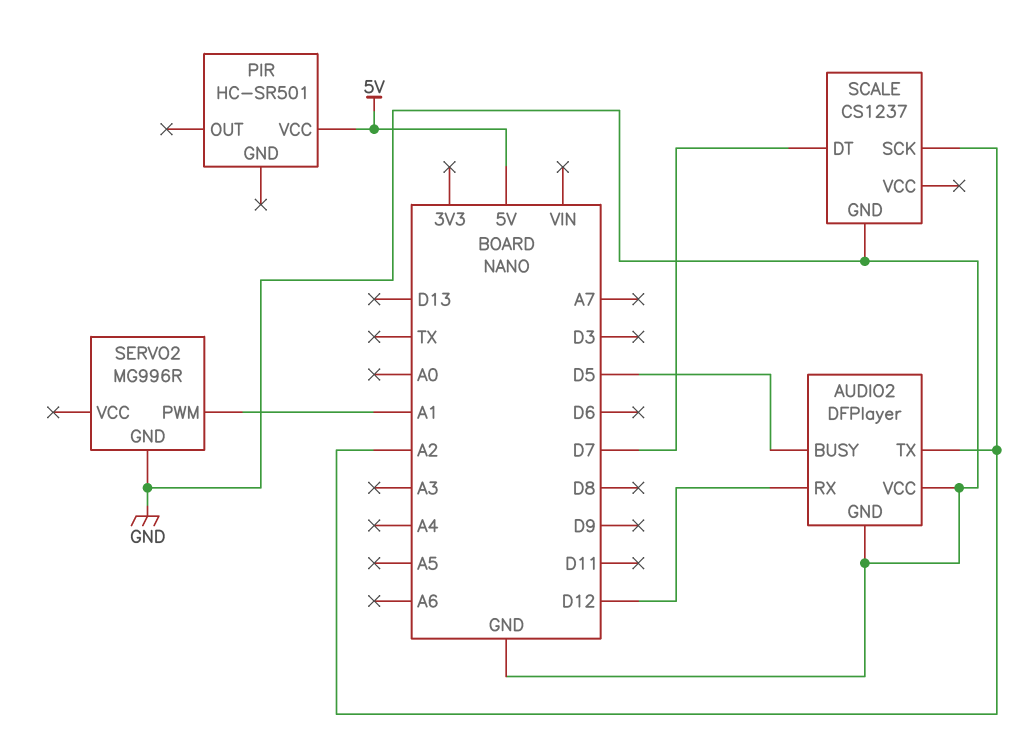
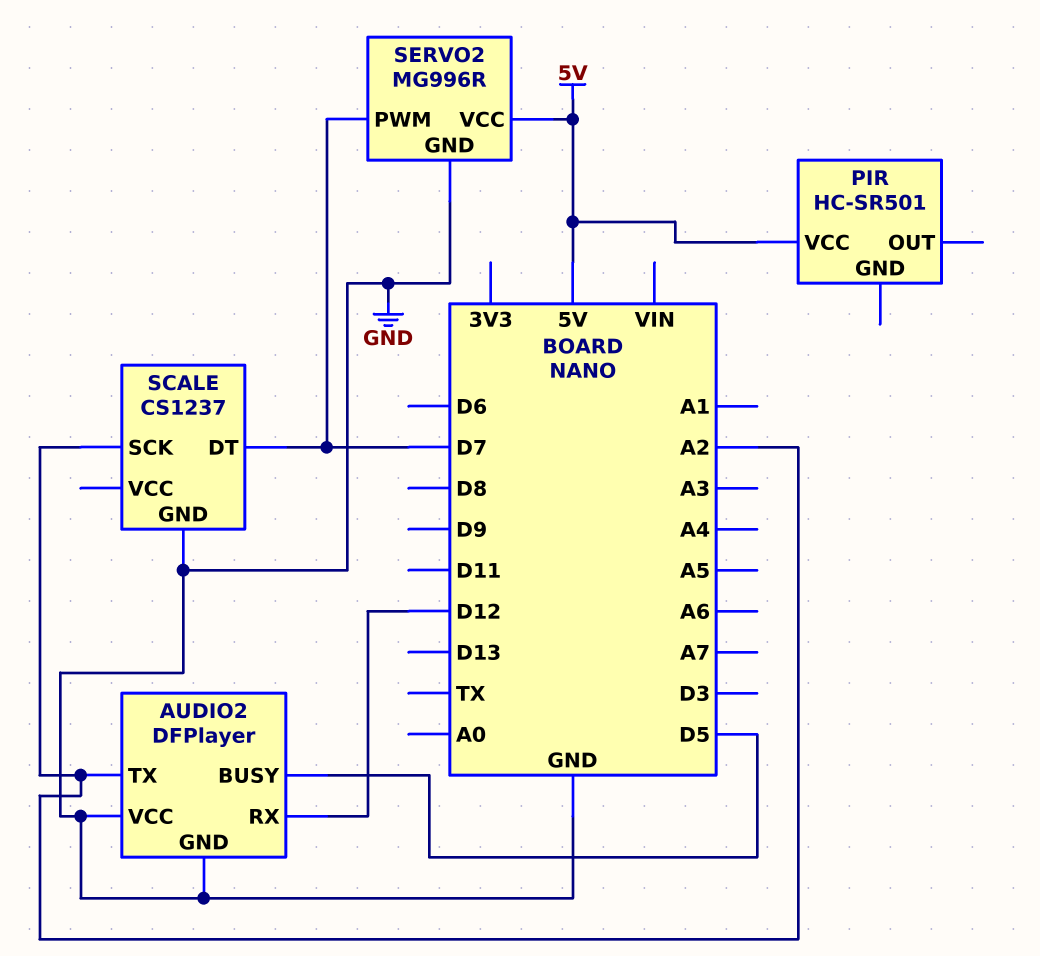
SERVO2 pin PWM: A1 -> D7
SERVO2 pin VCC: none -> 5V

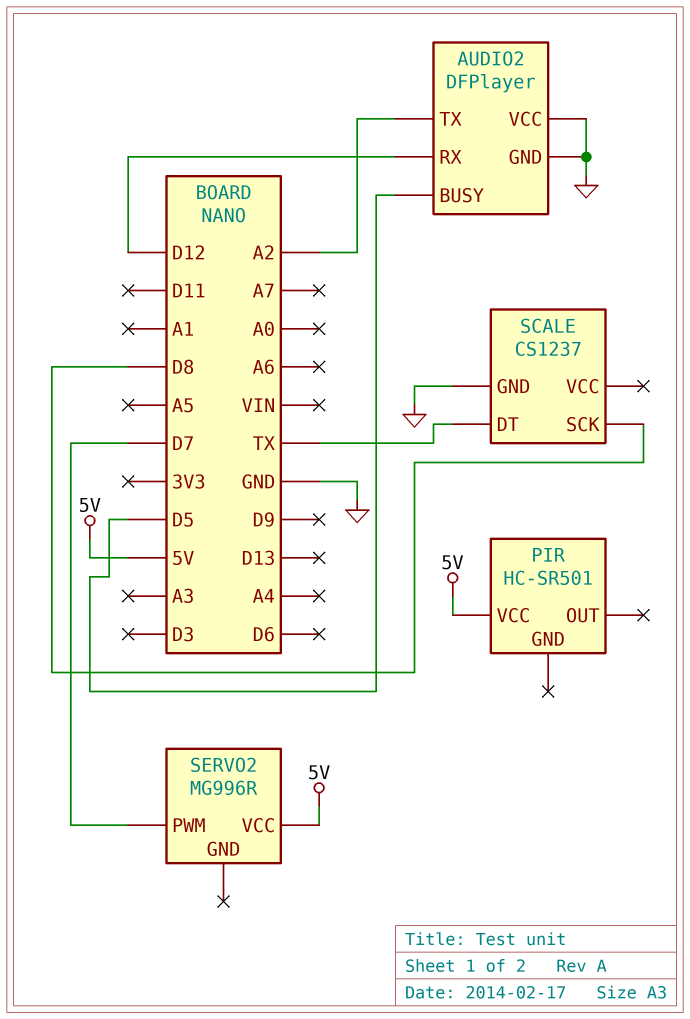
SCALE pin DT: D7 -> TX
SCALE pin SCK: A2 -> D8
SERVO2 pin GND: GND -> none

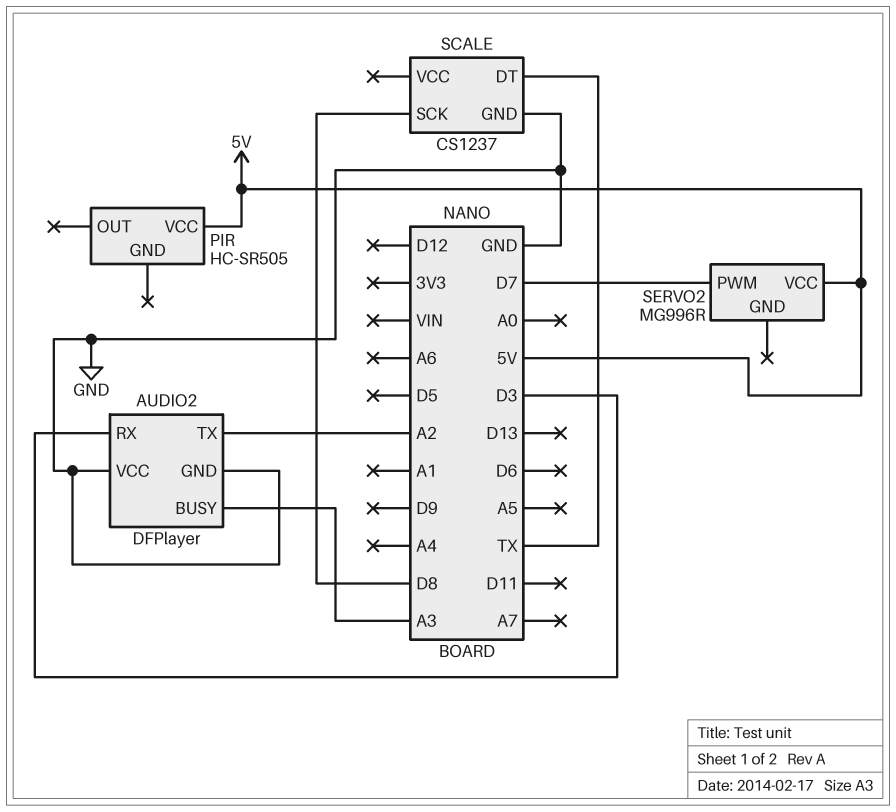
AUDIO2 pin BUSY: D5 -> A3
AUDIO2 pin RX: D12 -> D3
PIR: HC-SR501 -> HC-SR505

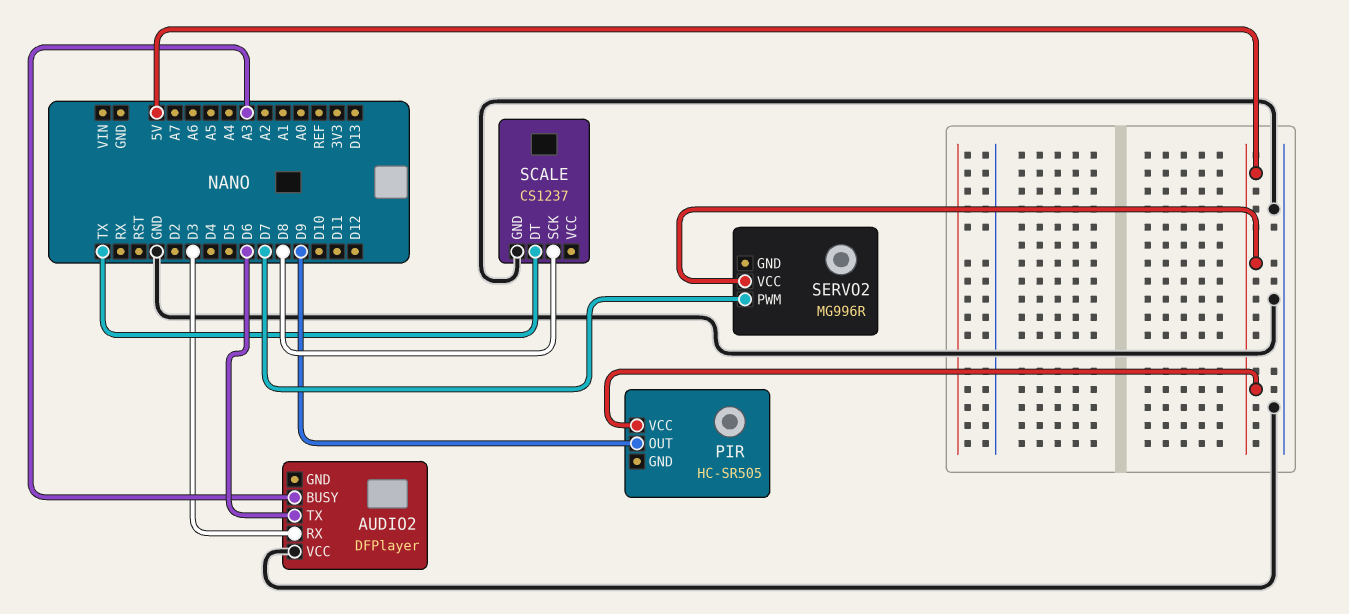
AUDIO2 pin GND: GND -> none
AUDIO2 pin TX: A2 -> D6
PIR pin OUT: none -> D9

